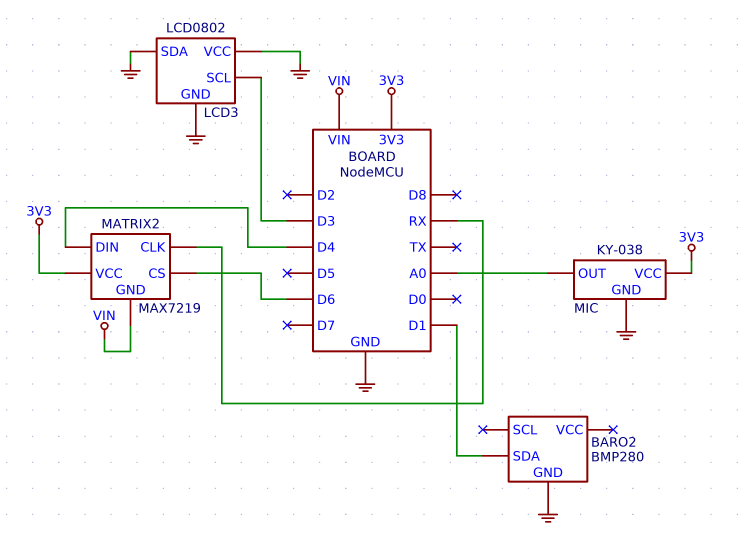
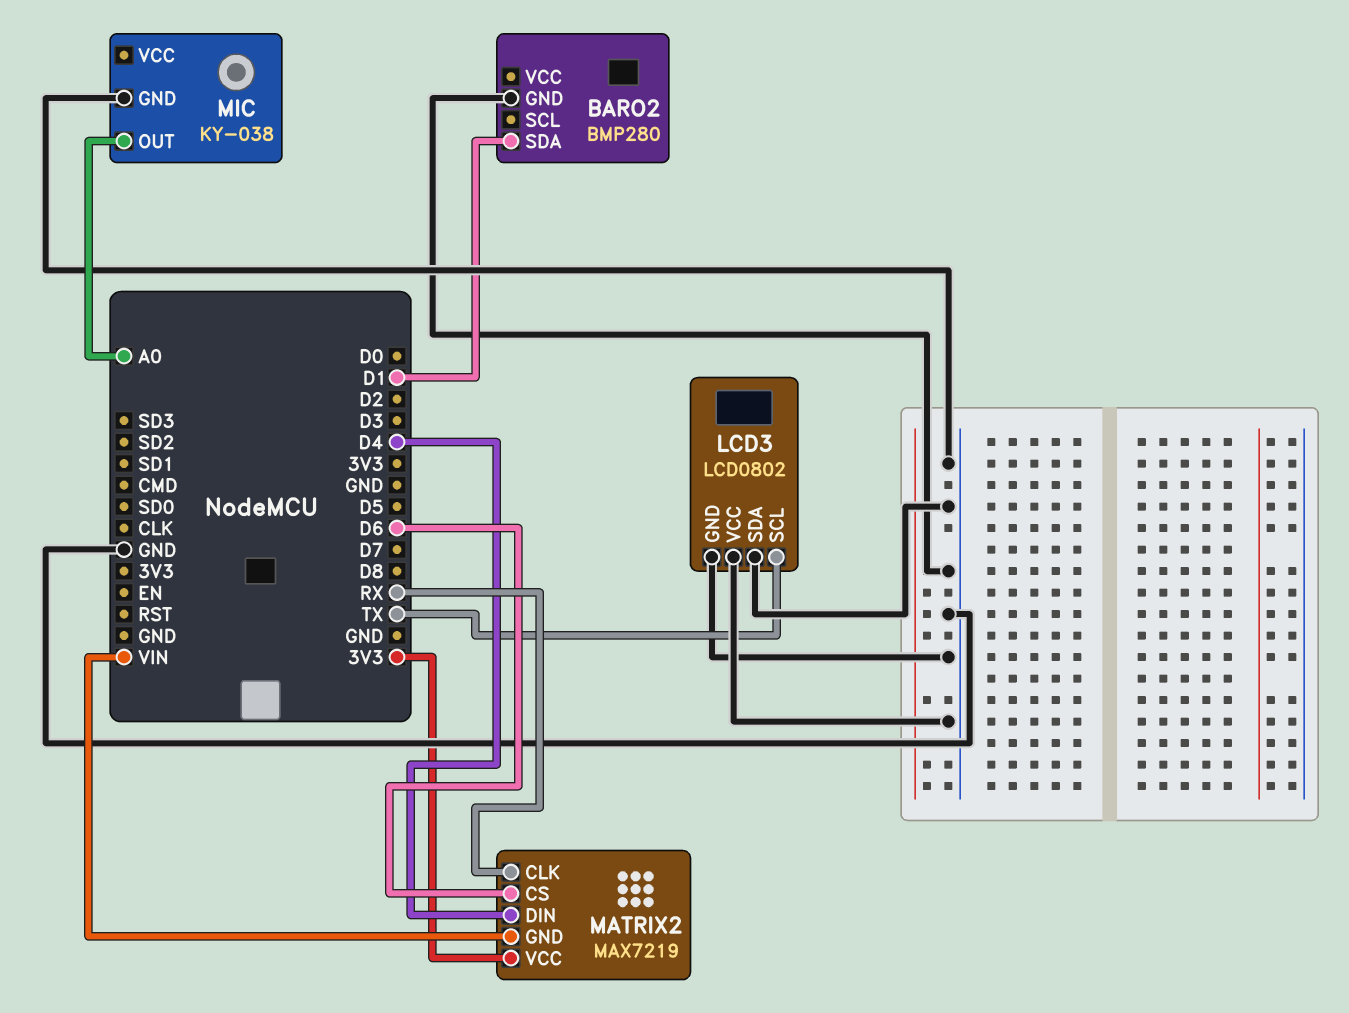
LCD3 pin SCL: D3 -> TX
MIC pin VCC: 3V3 -> none

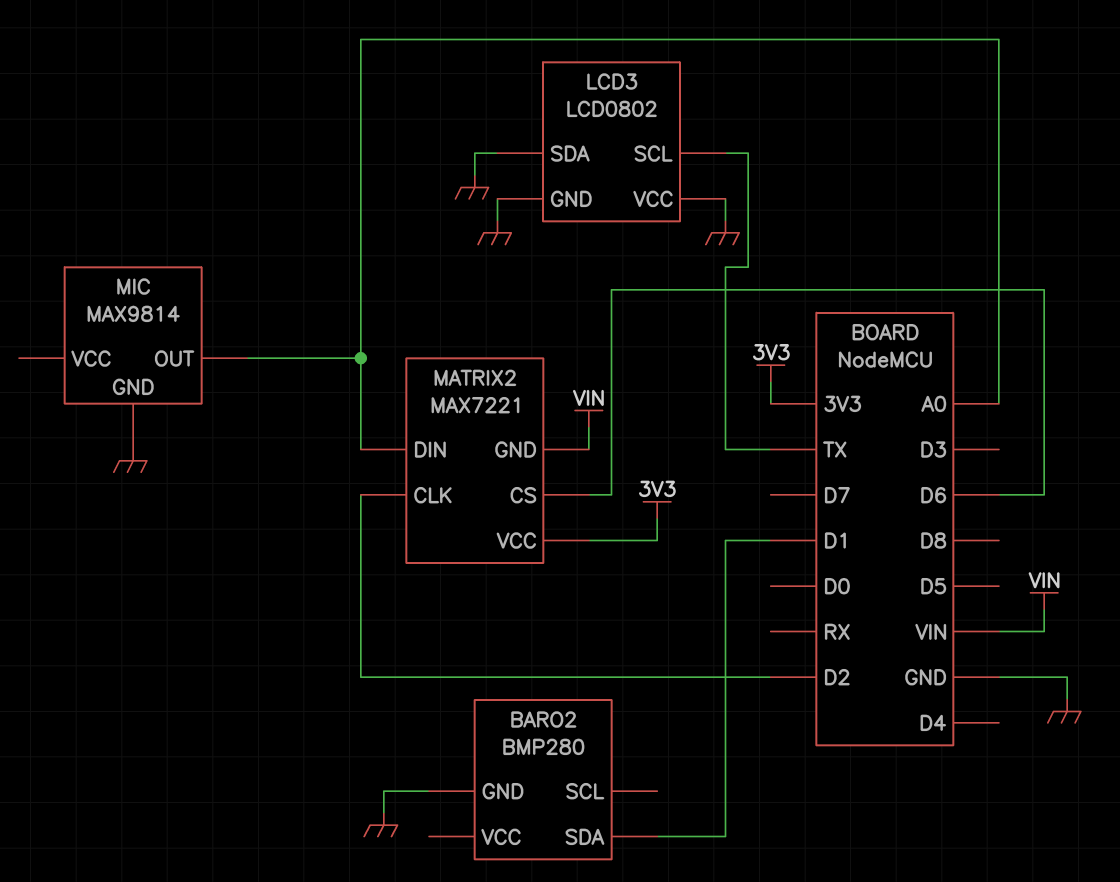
MATRIX2: MAX7219 -> MAX7221
MATRIX2 pin CLK: RX -> D2
MATRIX2 pin DIN: D4 -> A0
MIC: KY-038 -> MAX9814

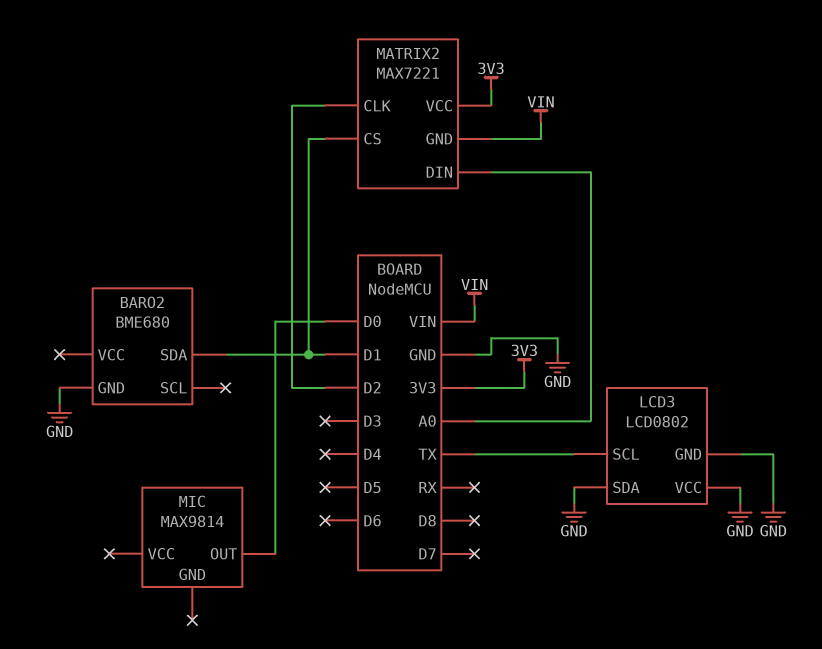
BARO2: BMP280 -> BME680
MATRIX2 pin CS: D6 -> D1
MIC pin GND: GND -> none
MIC pin OUT: A0 -> D0

